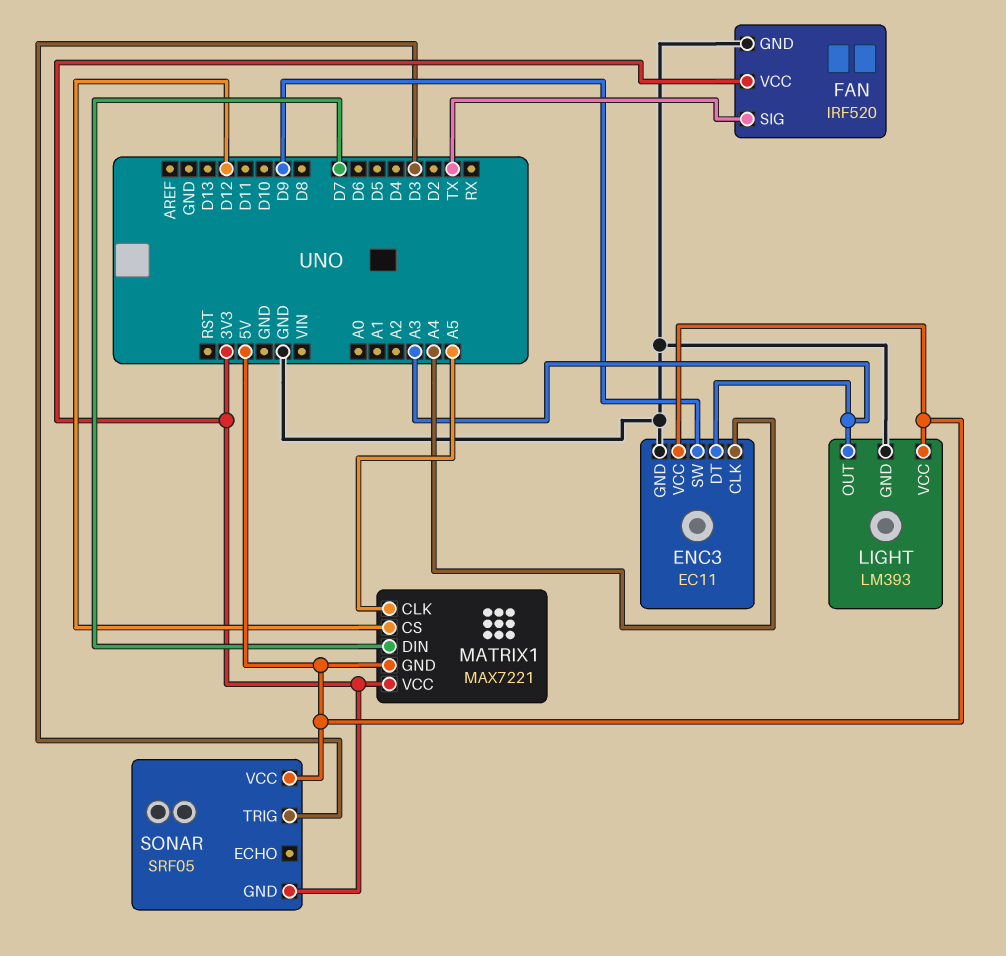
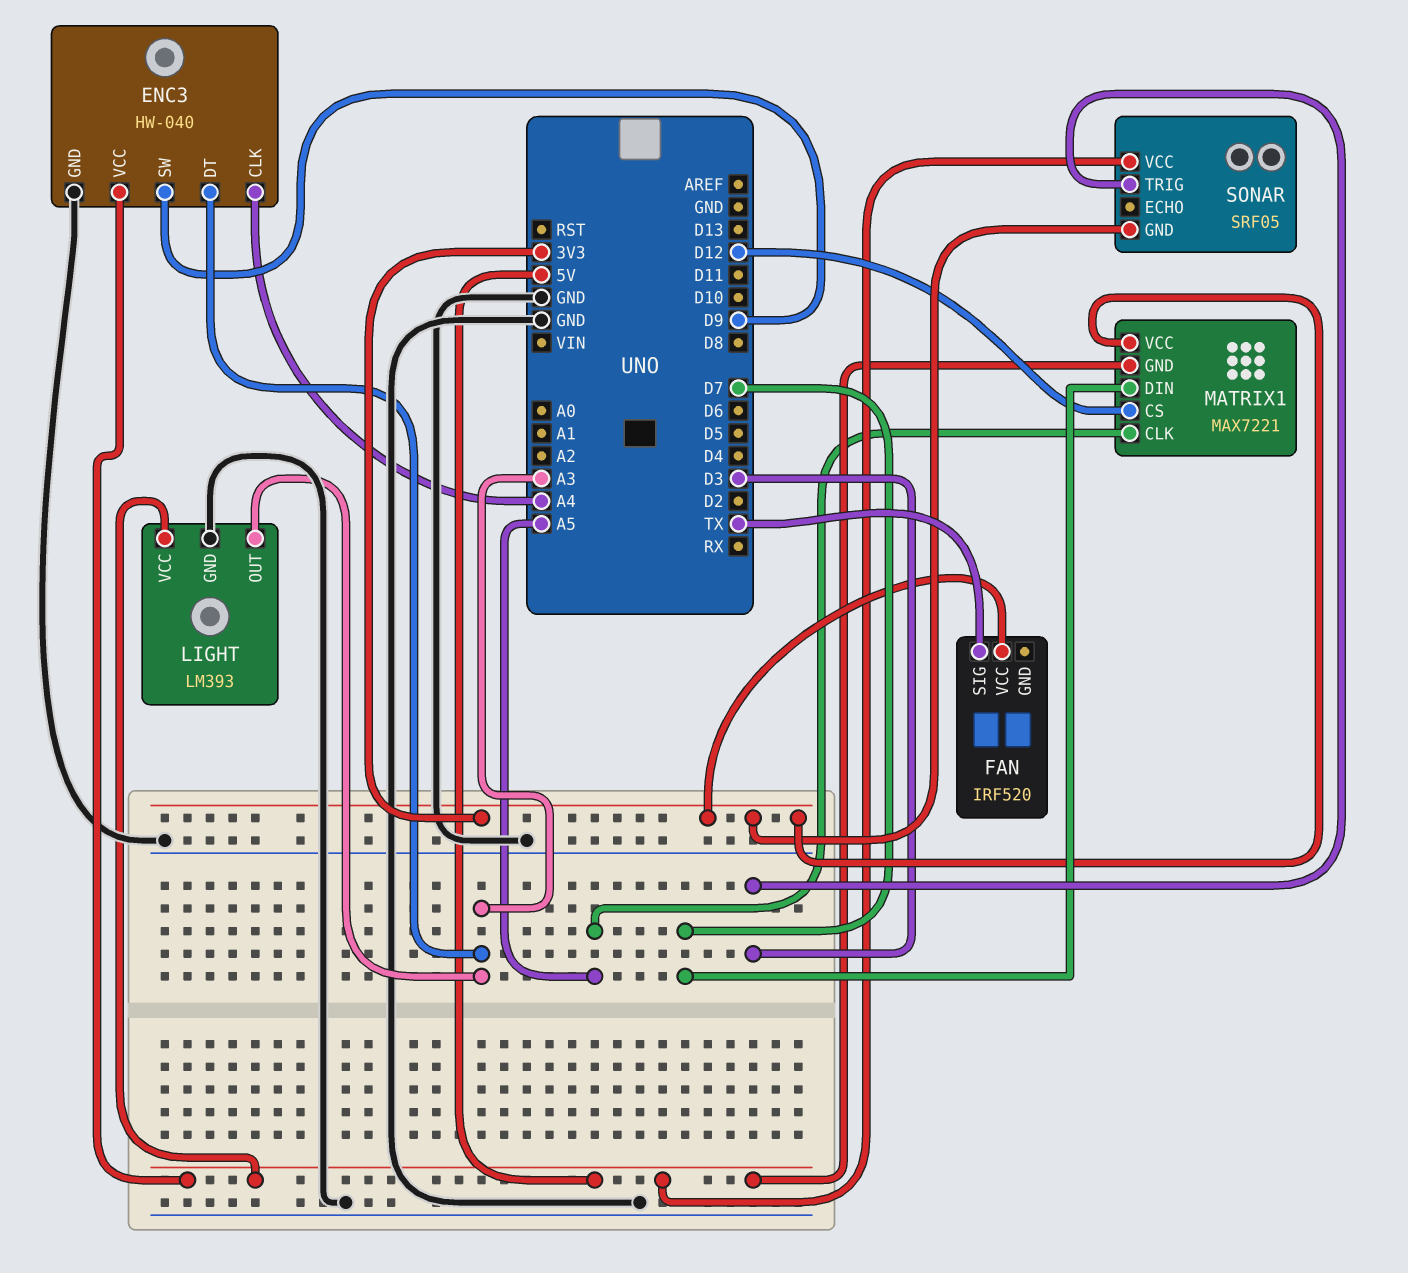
ENC3: EC11 -> HW-040
FAN pin GND: GND -> none

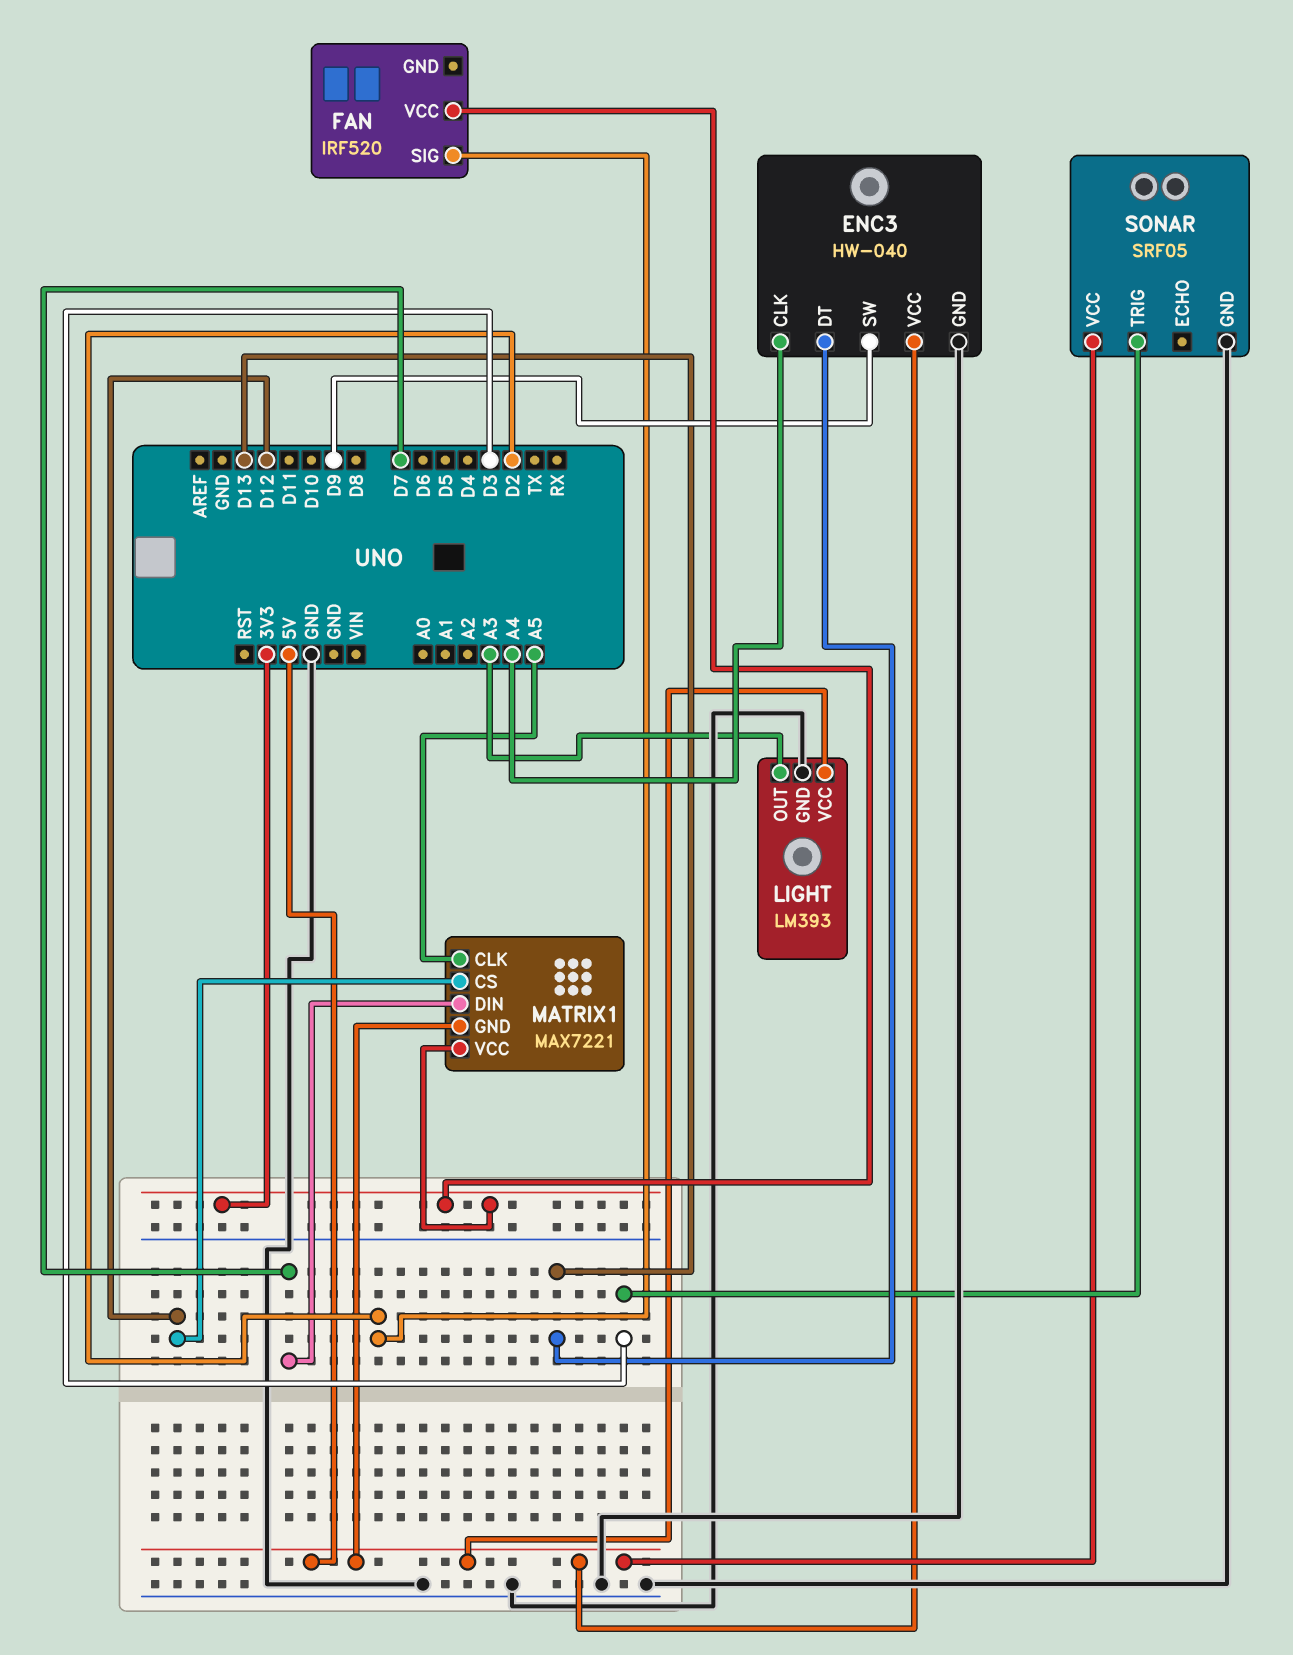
ENC3 pin DT: A3 -> D13
FAN pin SIG: TX -> D2
SONAR pin GND: 3V3 -> GND

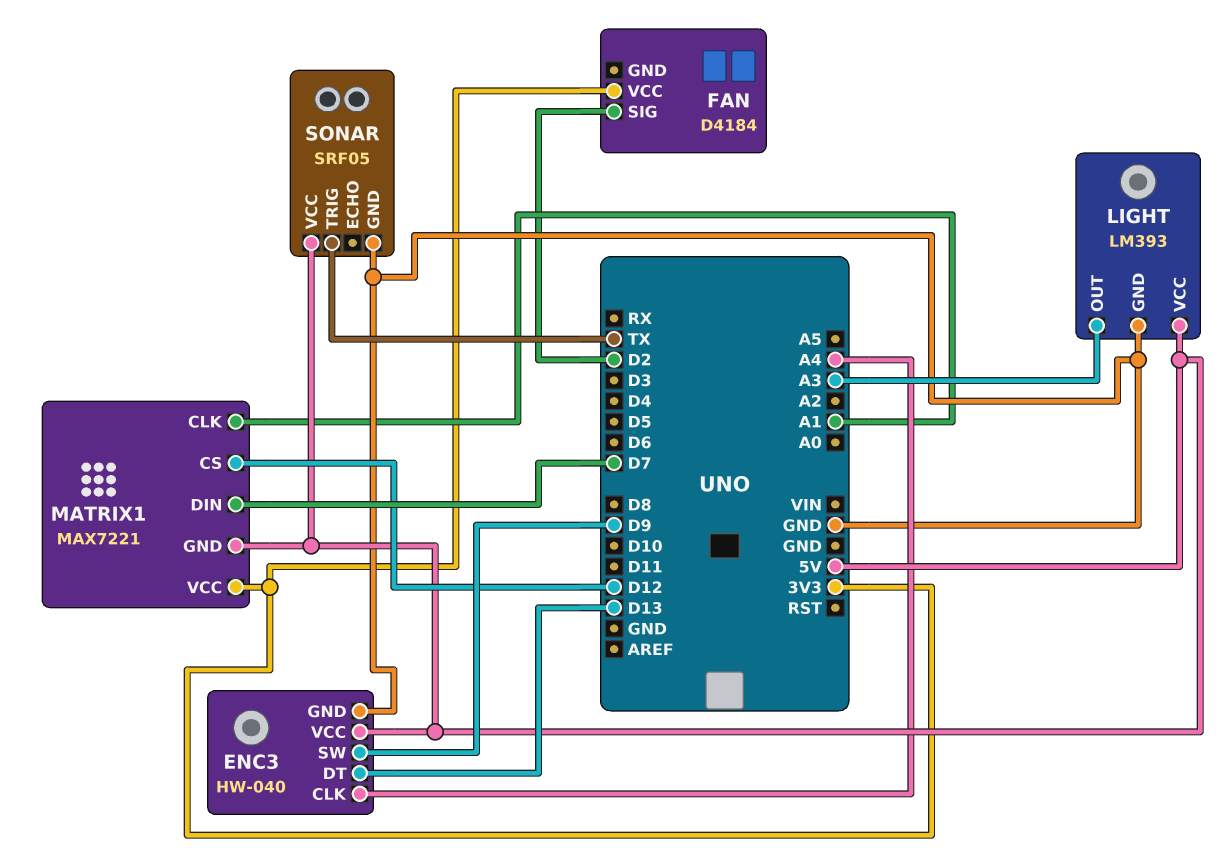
FAN: IRF520 -> D4184
MATRIX1 pin CLK: A5 -> A1
SONAR pin TRIG: D3 -> TX

